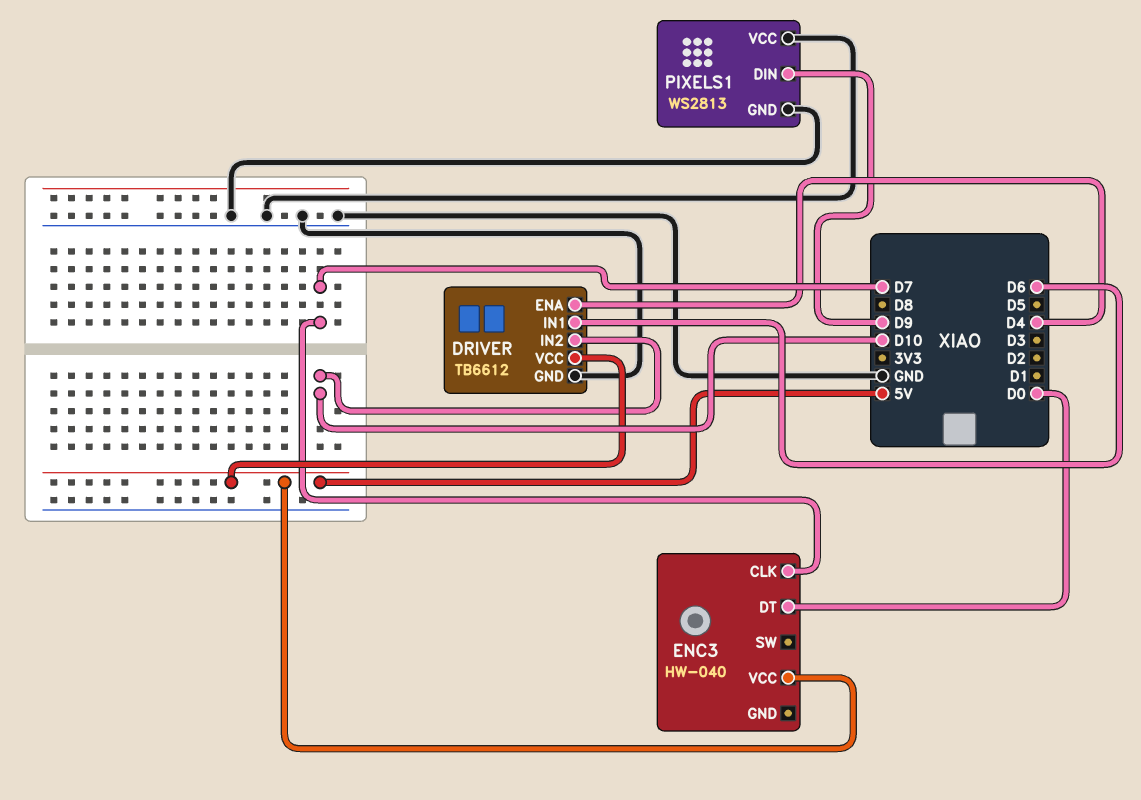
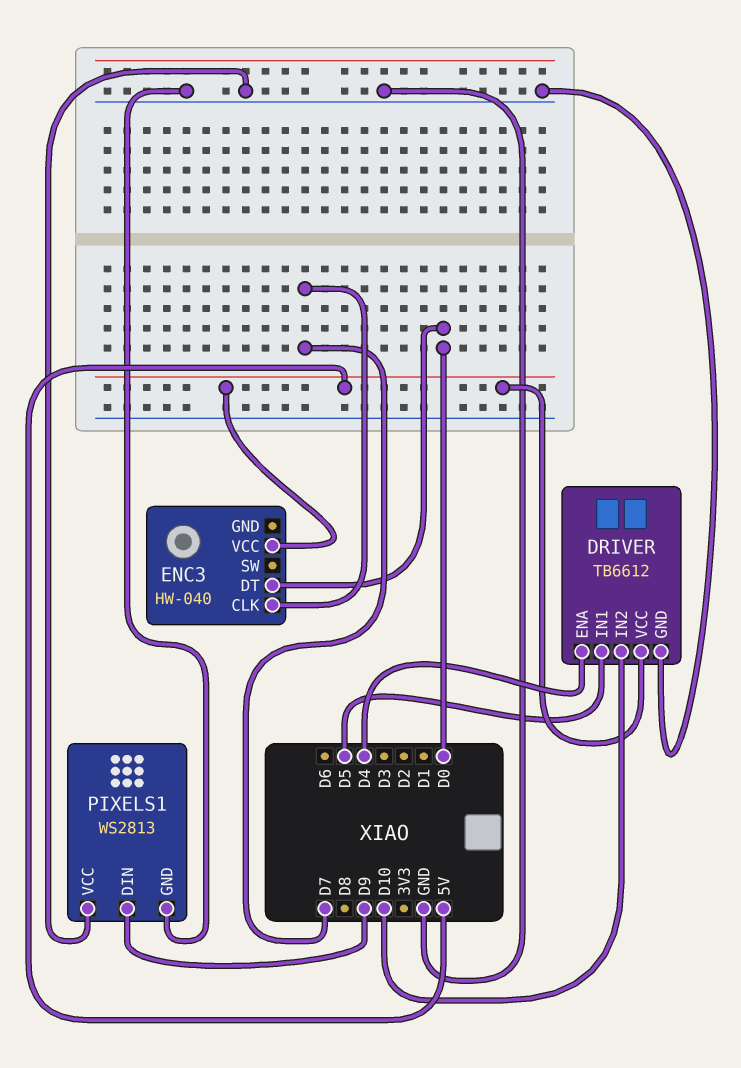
DRIVER pin IN1: D6 -> D5

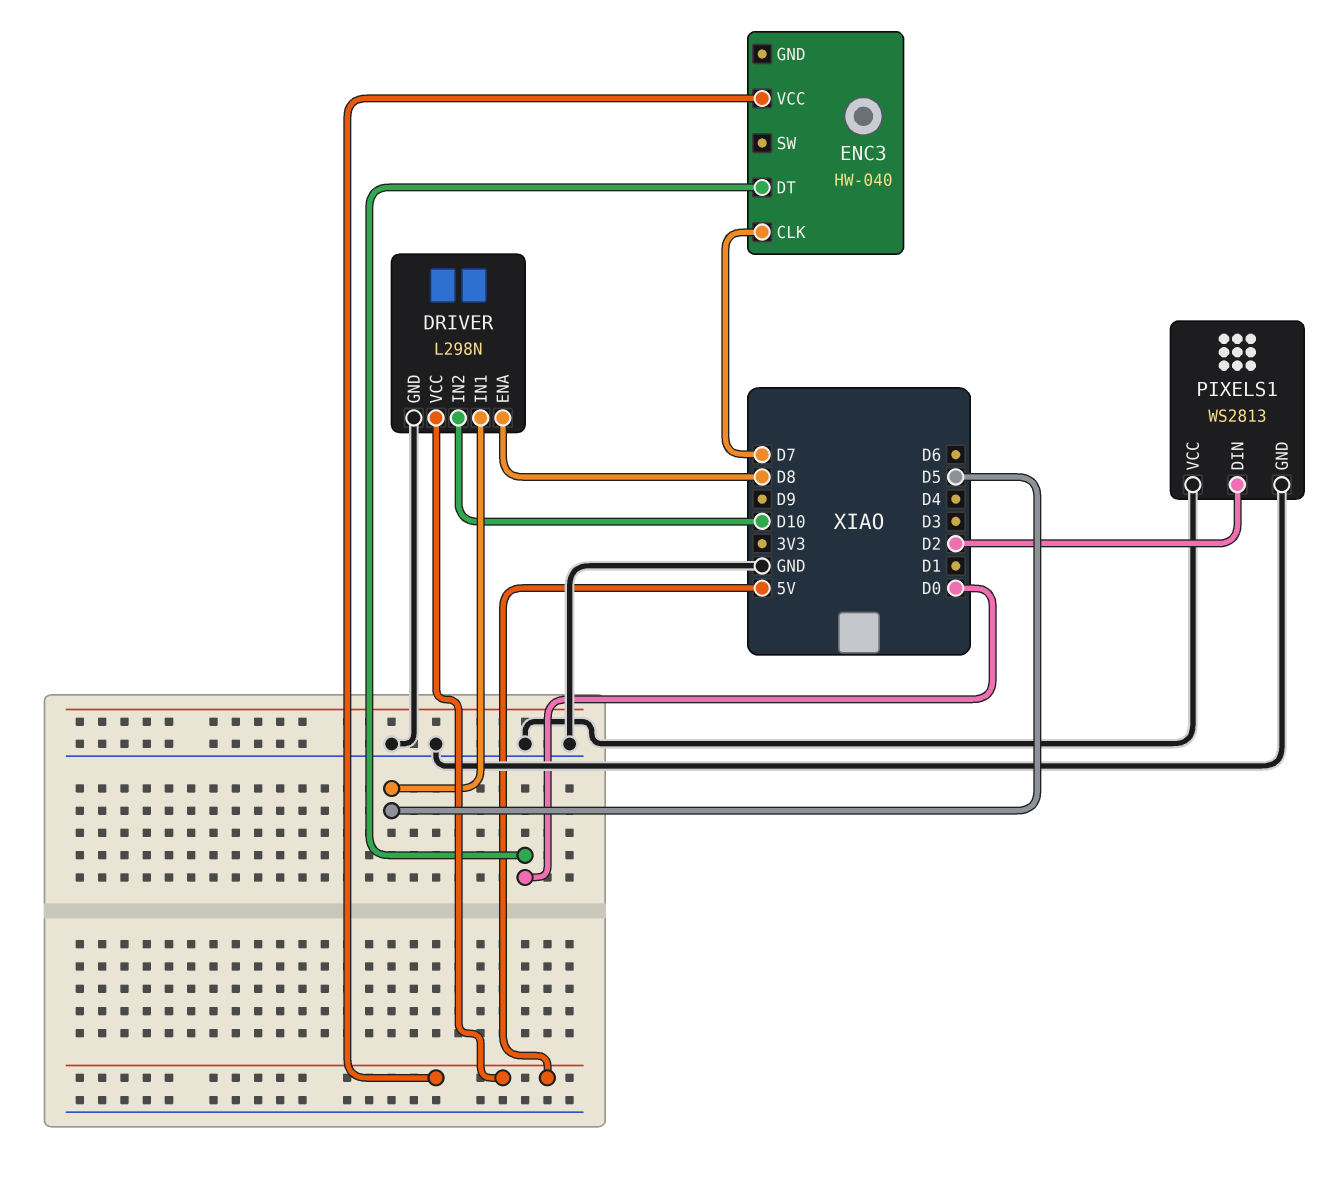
DRIVER: TB6612 -> L298N
DRIVER pin ENA: D4 -> D8
PIXELS1 pin DIN: D9 -> D2

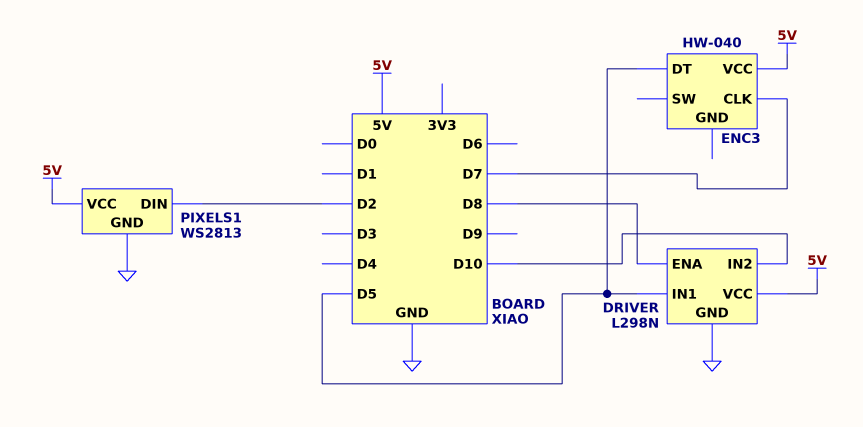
ENC3 pin DT: D0 -> D5
PIXELS1 pin VCC: GND -> 5V

